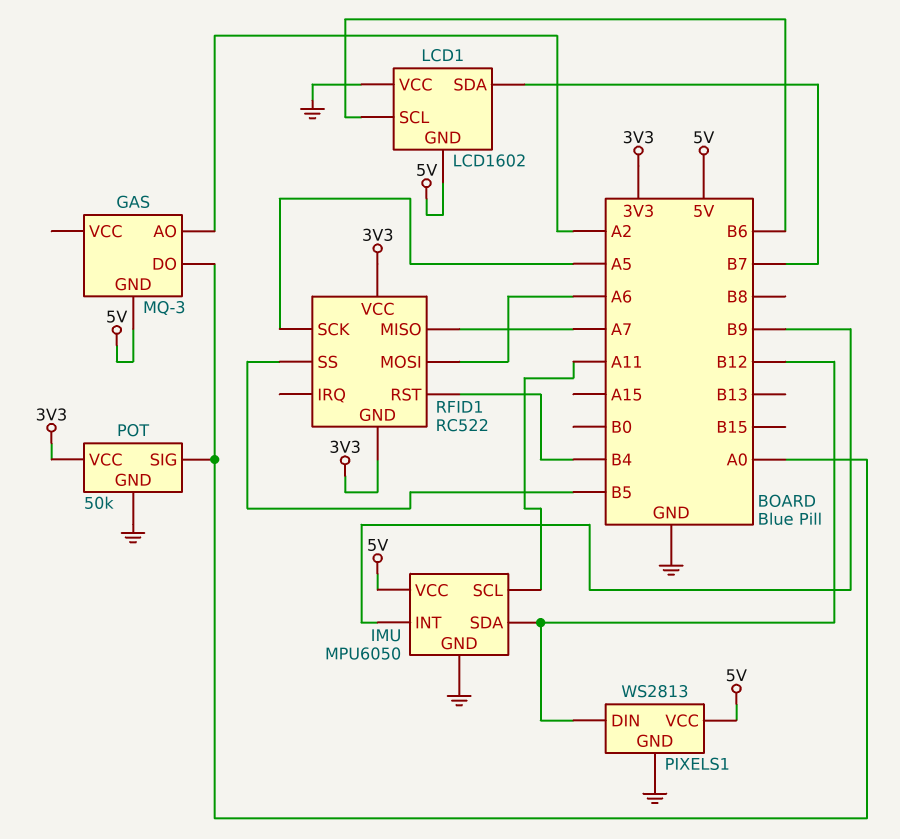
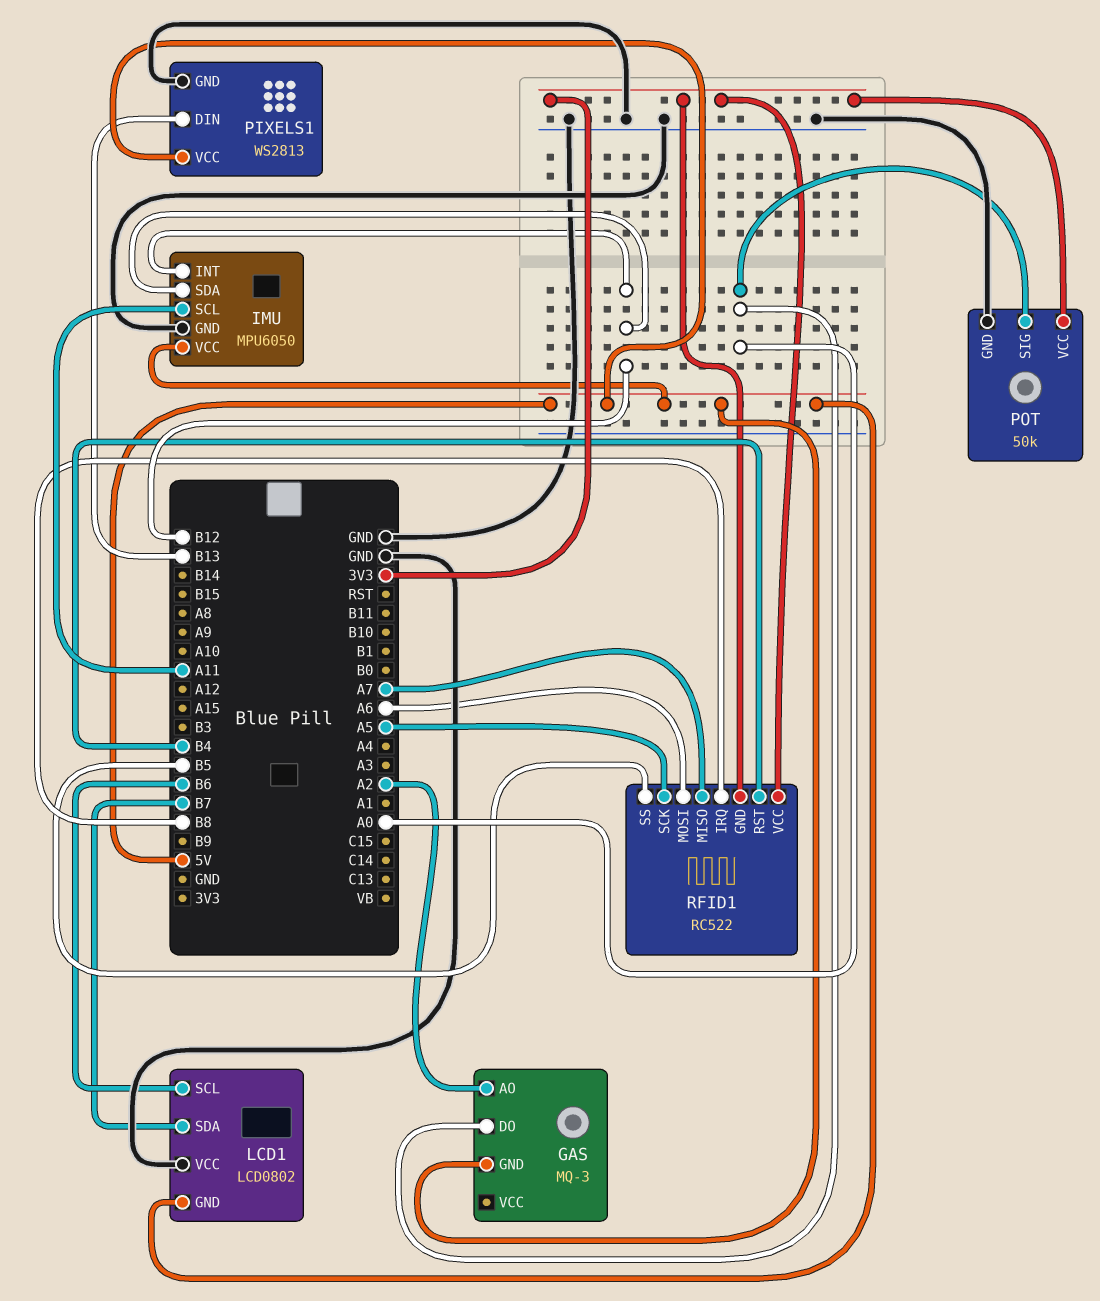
IMU pin INT: B9 -> B12
LCD1: LCD1602 -> LCD0802
PIXELS1 pin DIN: B12 -> B13
RFID1 pin IRQ: none -> B8

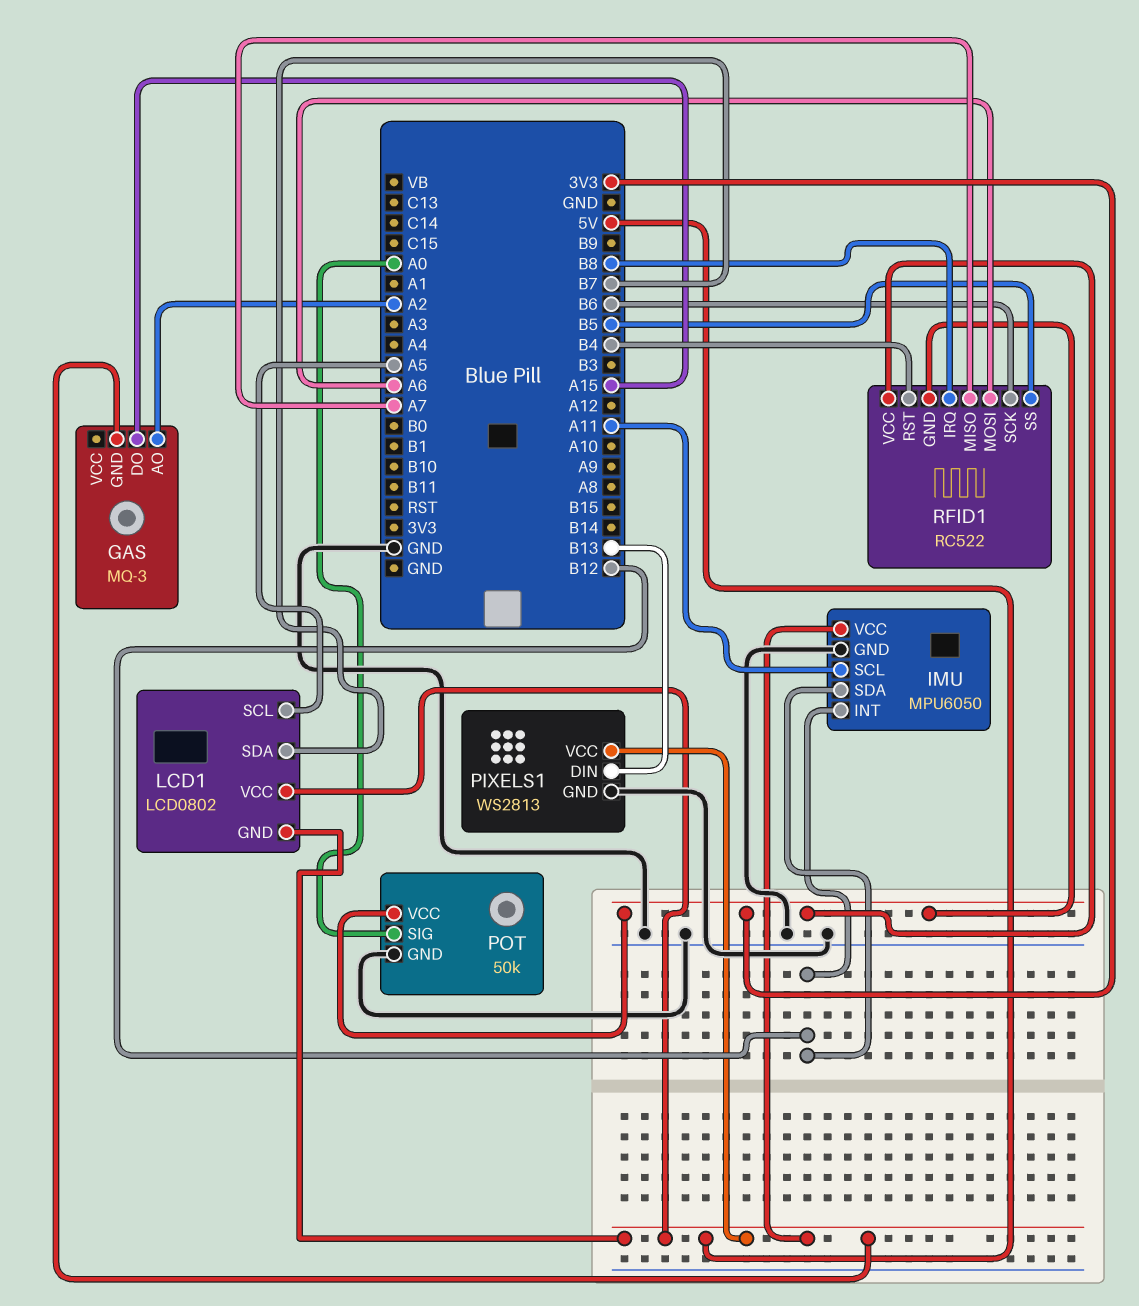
GAS pin DO: A0 -> A15
LCD1 pin SCL: B6 -> A5
LCD1 pin VCC: GND -> 5V
RFID1 pin SCK: A5 -> B6

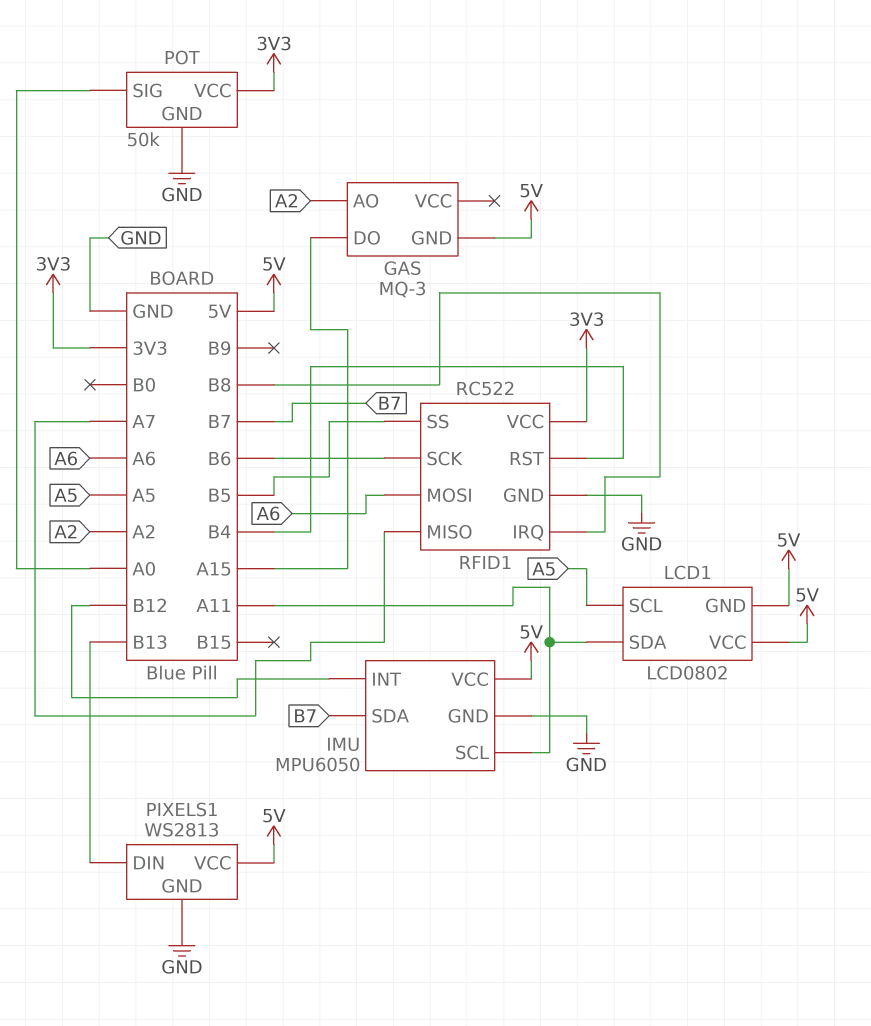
IMU pin SDA: B12 -> B7
LCD1 pin SDA: B7 -> A11
RFID1 pin GND: 3V3 -> GND

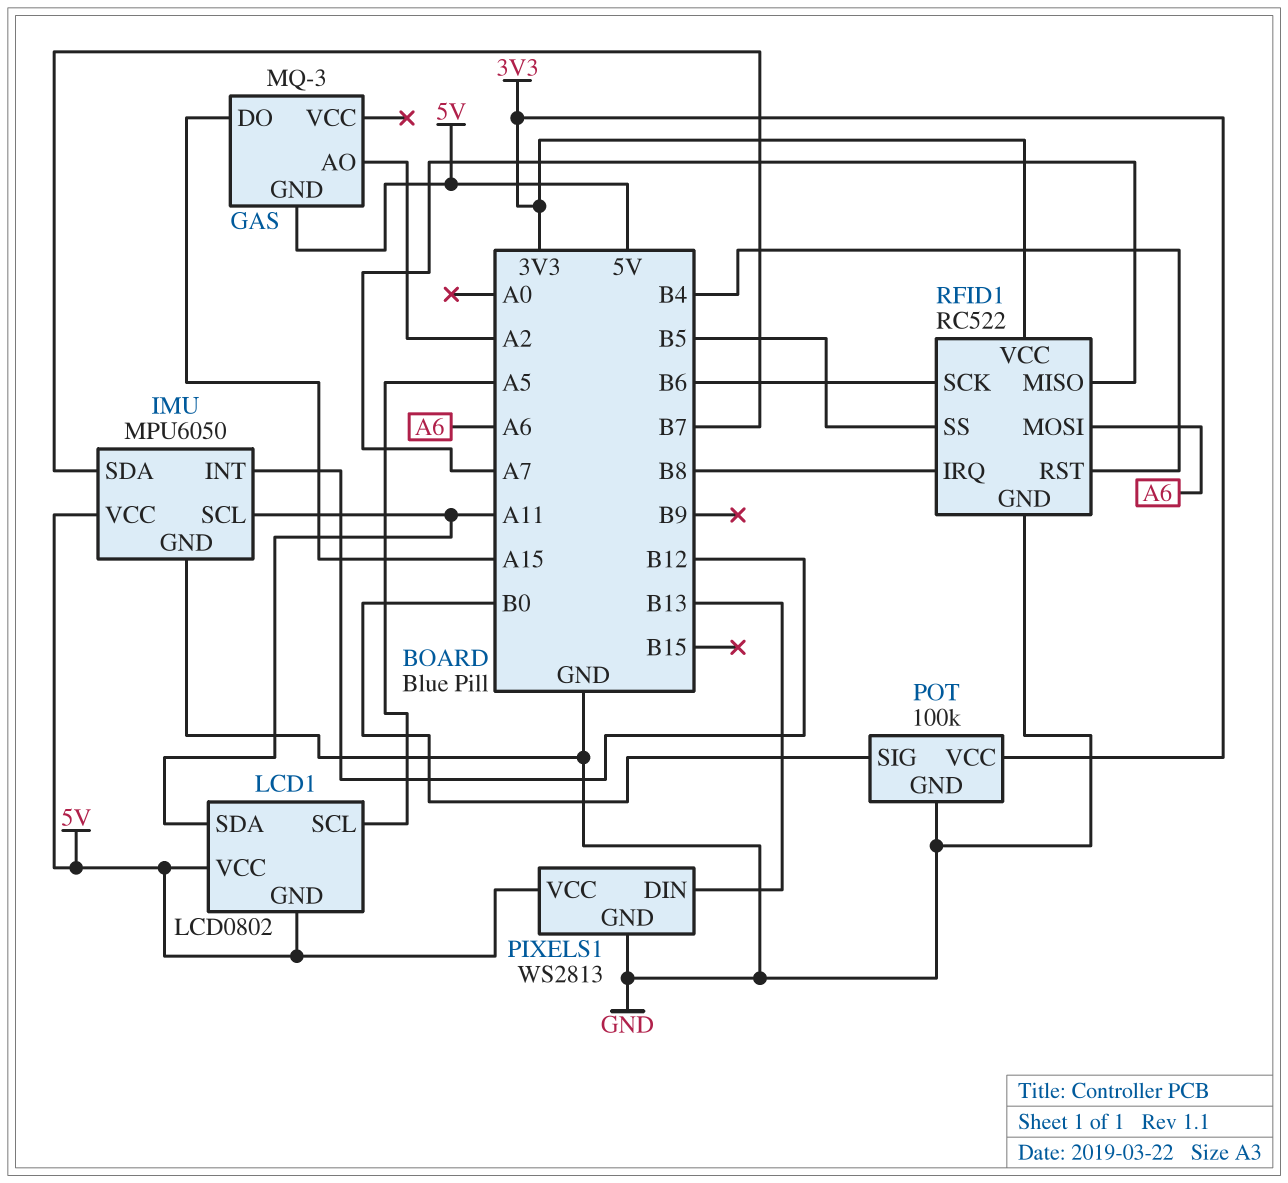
POT: 50k -> 100k
POT pin SIG: A0 -> B0

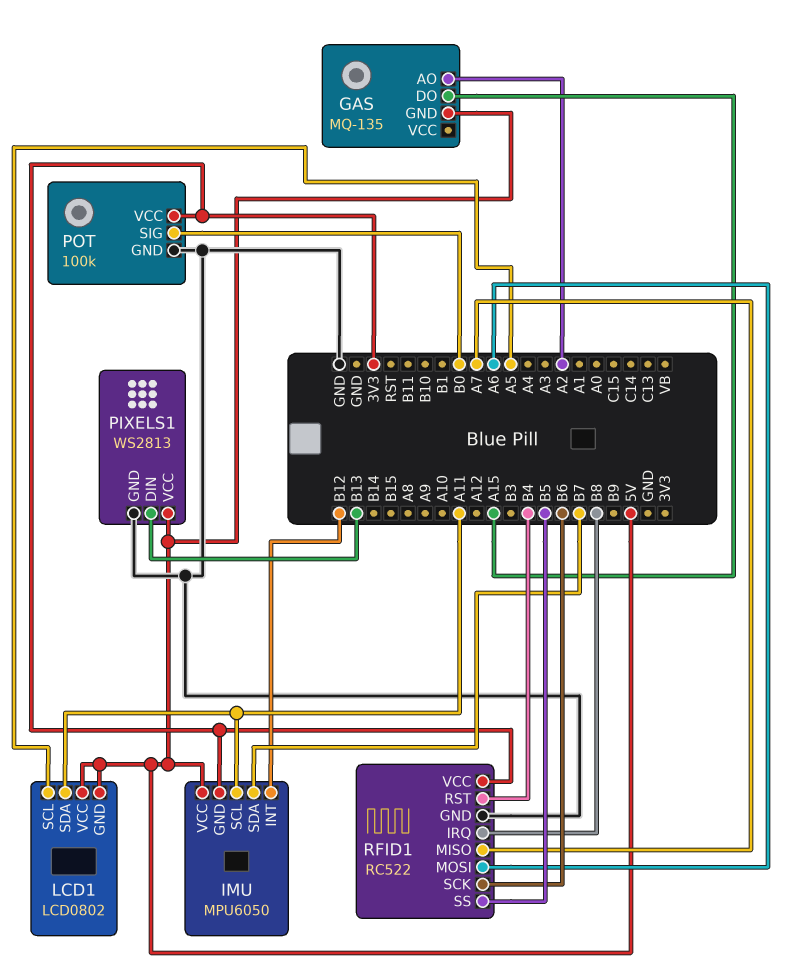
GAS: MQ-3 -> MQ-135
IMU pin GND: GND -> 3V3

